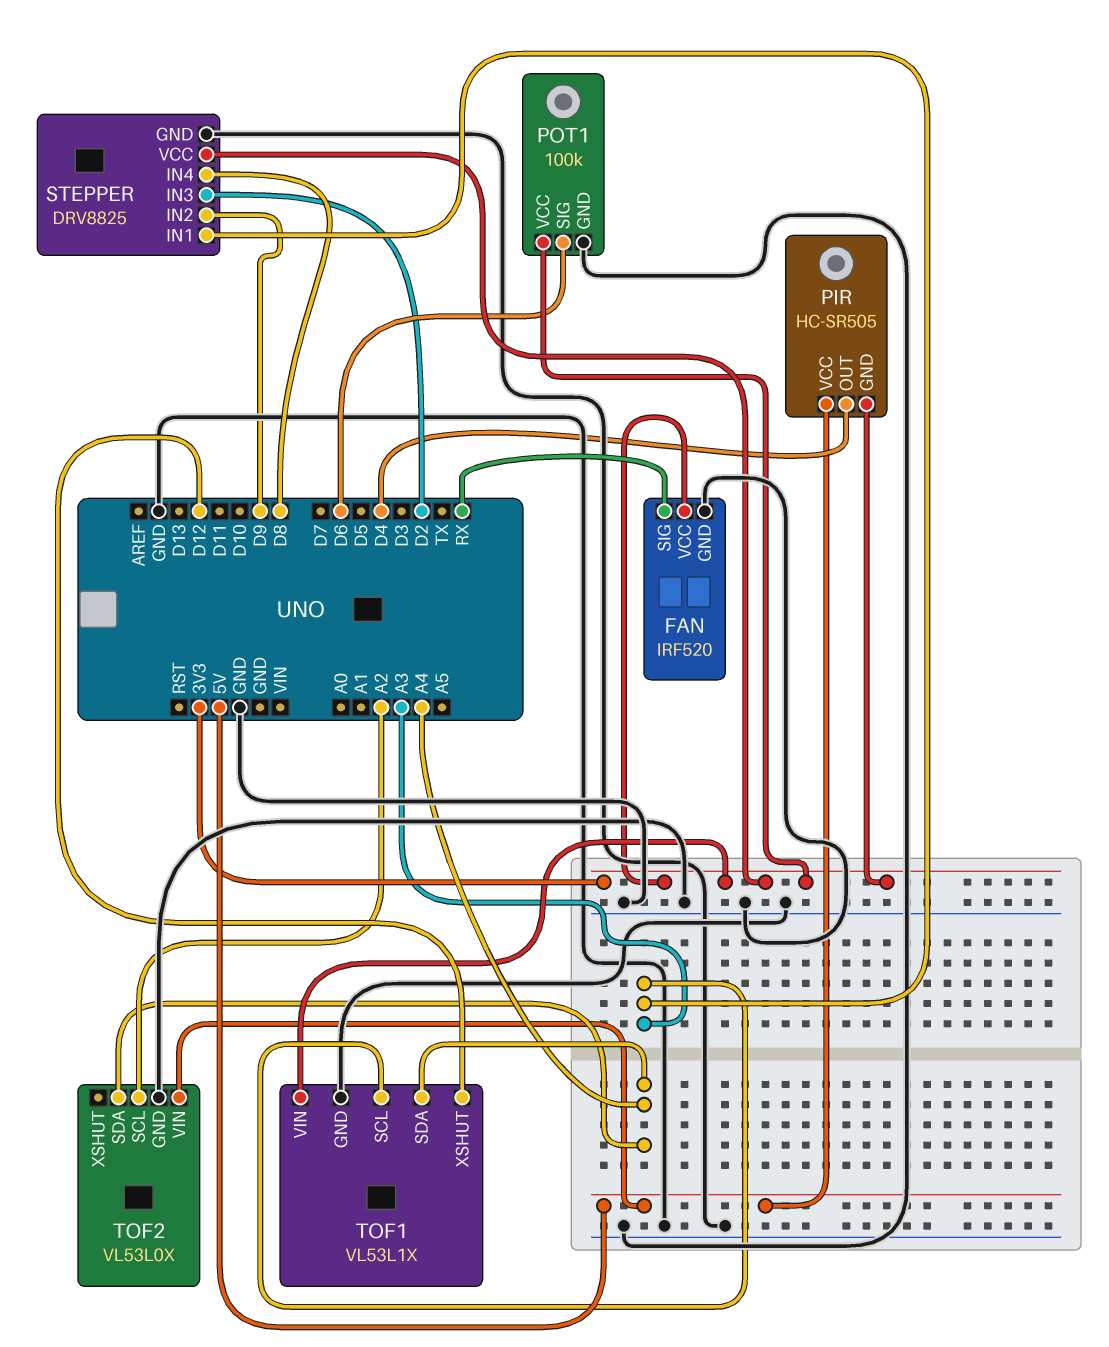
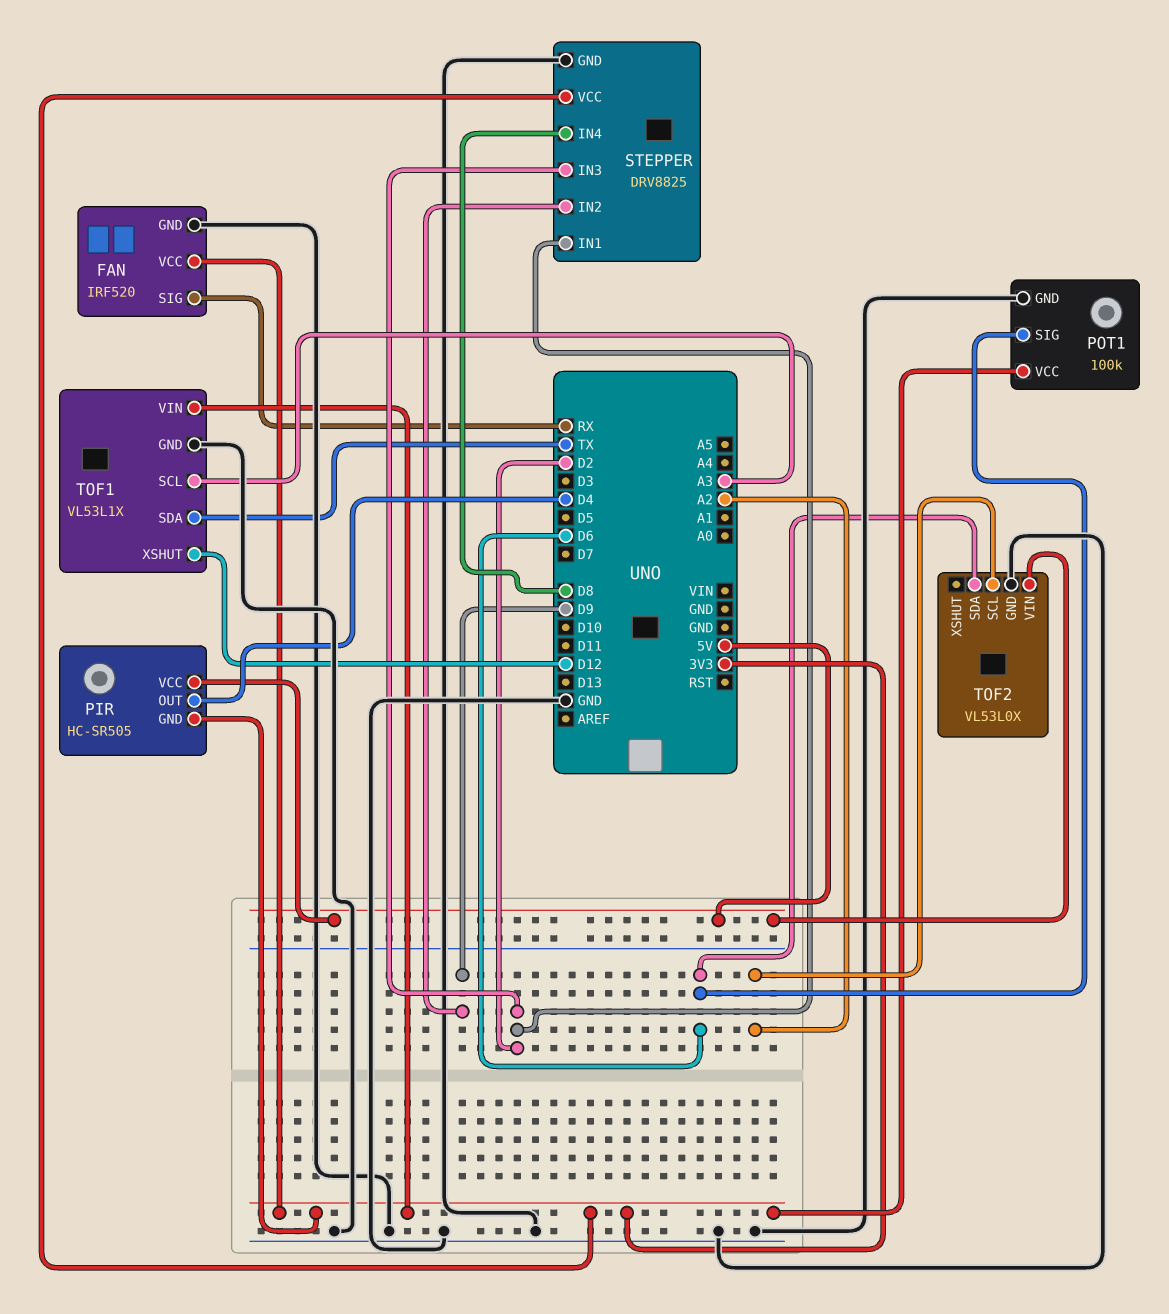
STEPPER pin IN1: A3 -> D2
TOF1 pin SDA: A4 -> TX
TOF2 pin SDA: A4 -> D6

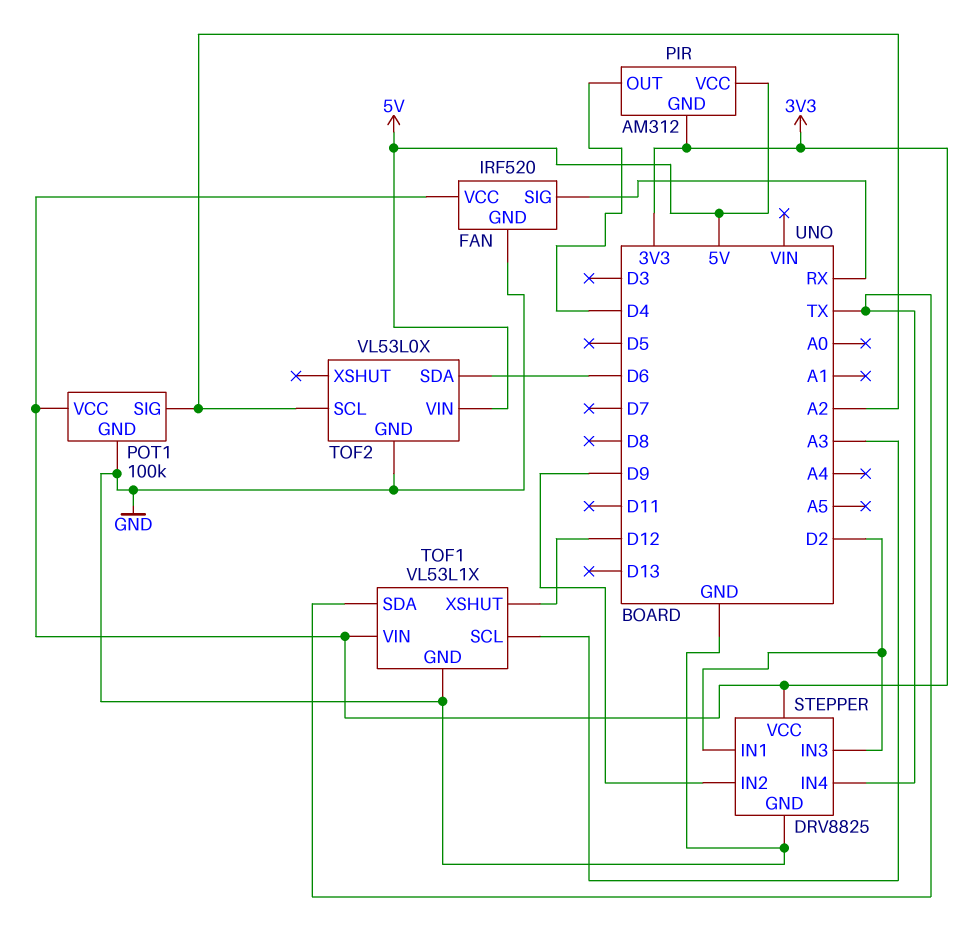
PIR: HC-SR505 -> AM312
POT1 pin SIG: D6 -> A2
STEPPER pin IN4: D8 -> TX

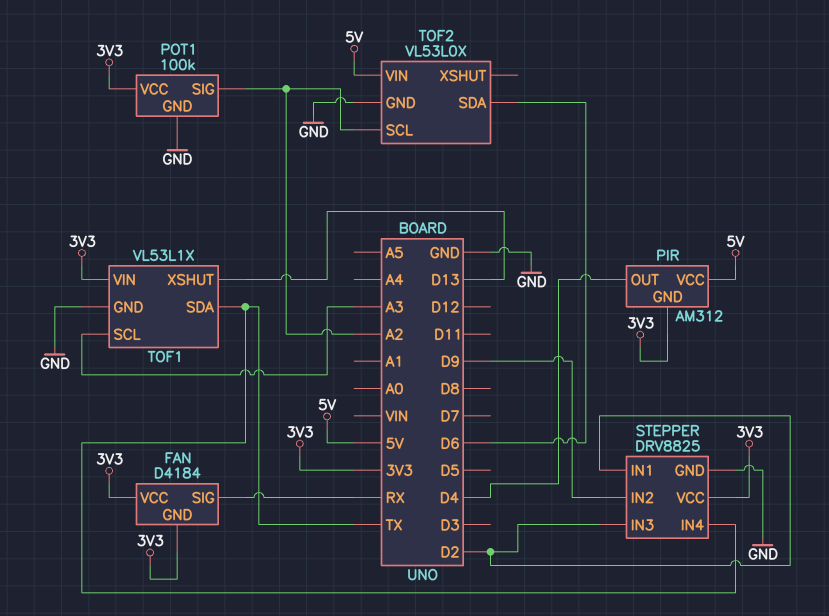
FAN: IRF520 -> D4184
FAN pin GND: GND -> 3V3
TOF1 pin XSHUT: D12 -> D13

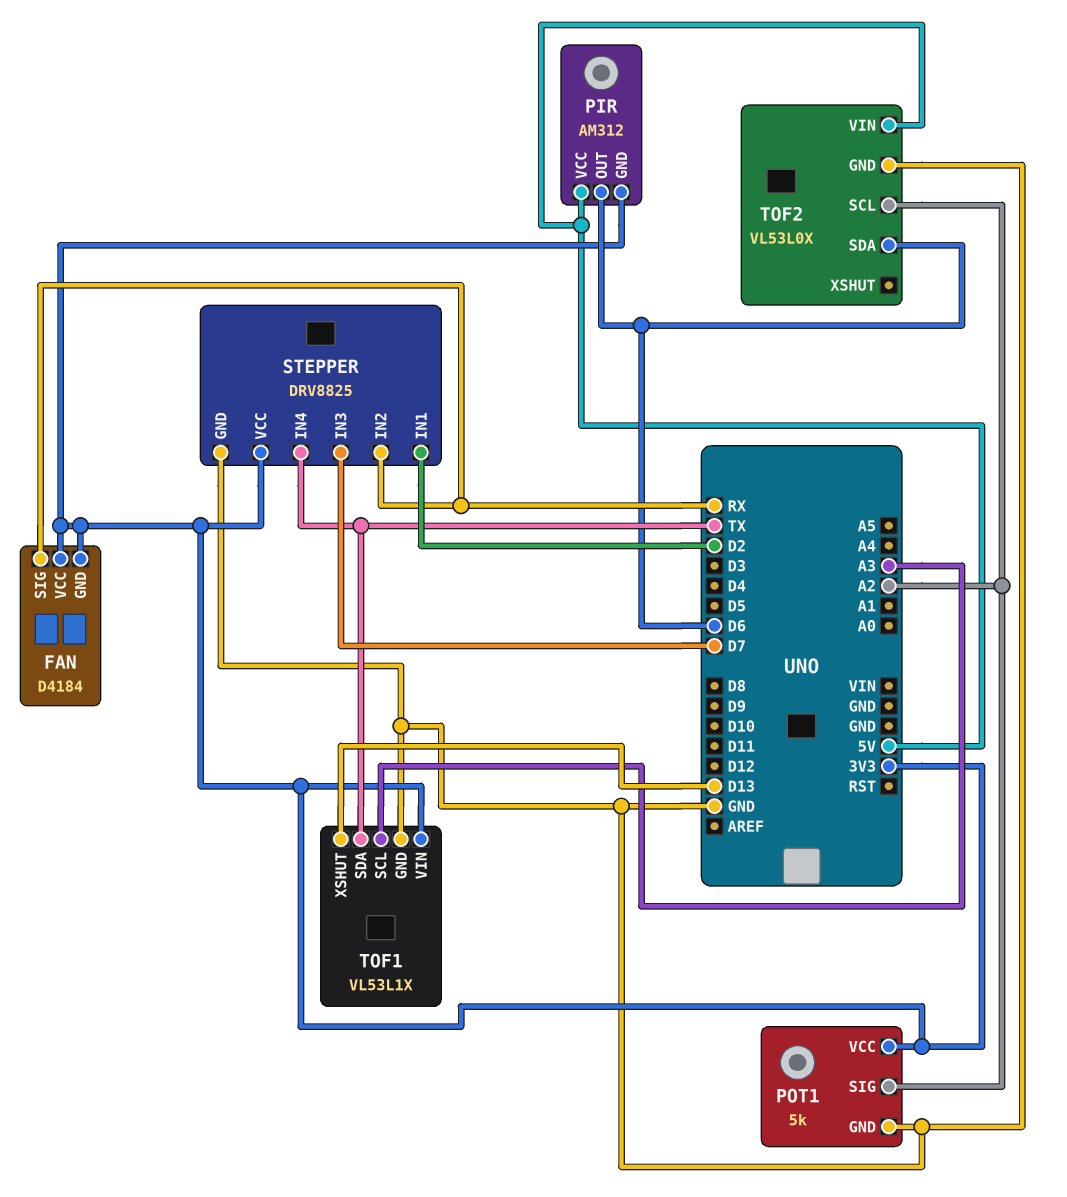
PIR pin OUT: D4 -> D6
POT1: 100k -> 5k
STEPPER pin IN2: D9 -> RX
STEPPER pin IN3: D2 -> D7

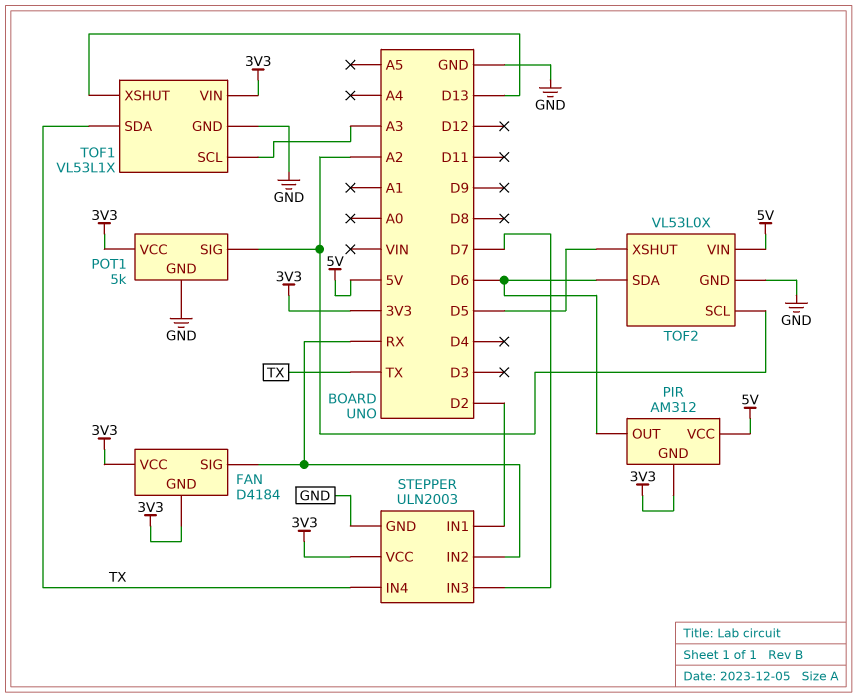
STEPPER: DRV8825 -> ULN2003
TOF2 pin XSHUT: none -> D5

